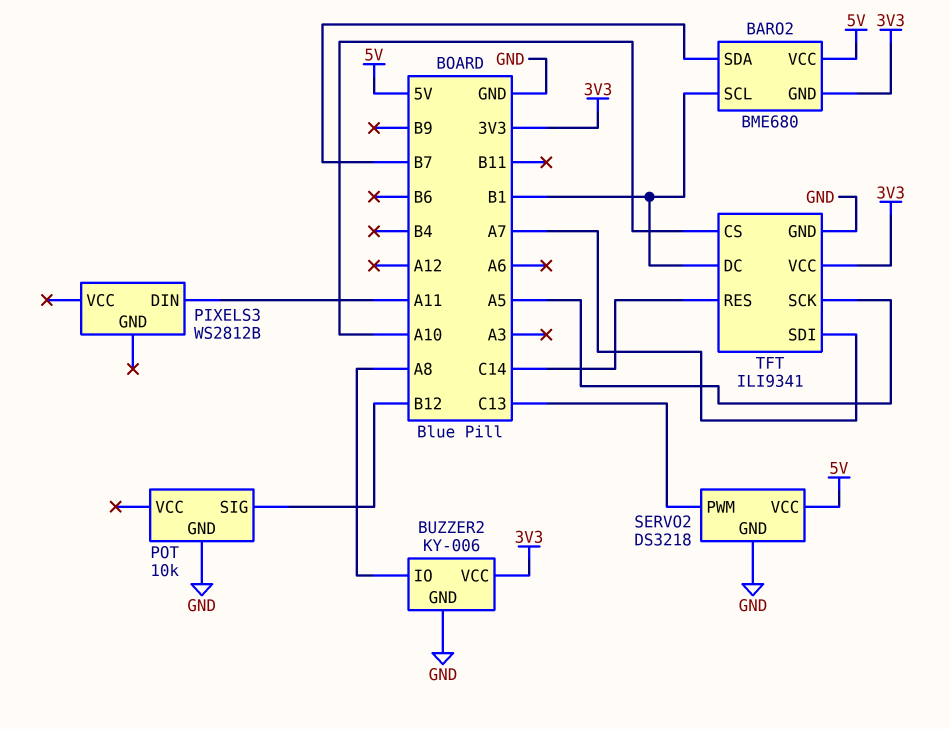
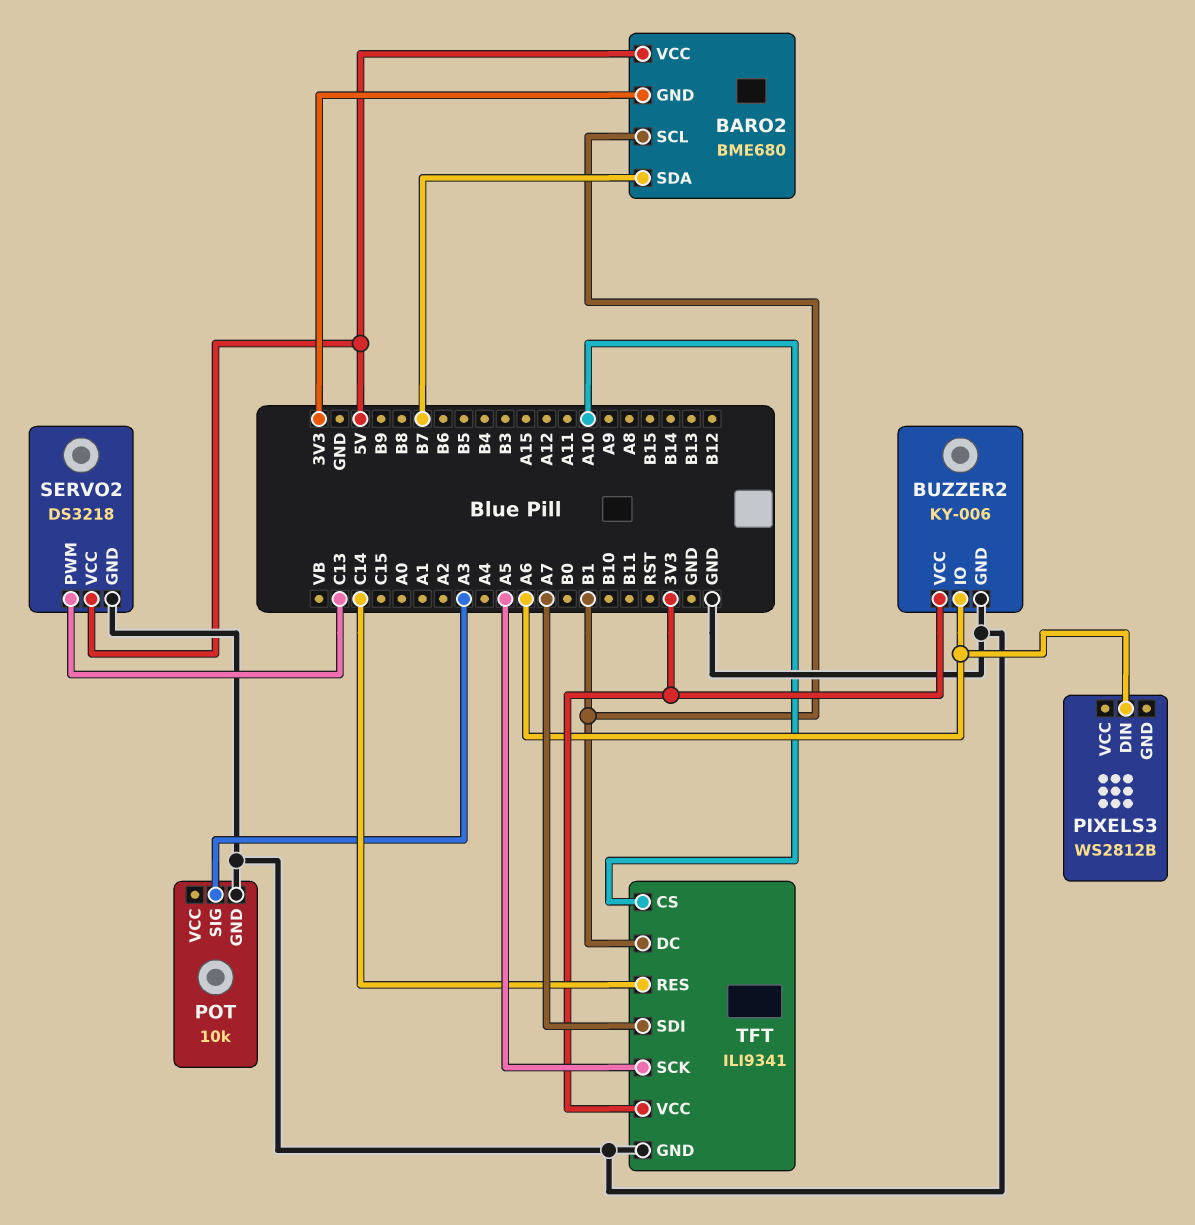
BUZZER2 pin IO: A8 -> A6
PIXELS3 pin DIN: A11 -> A6
POT pin SIG: B12 -> A3

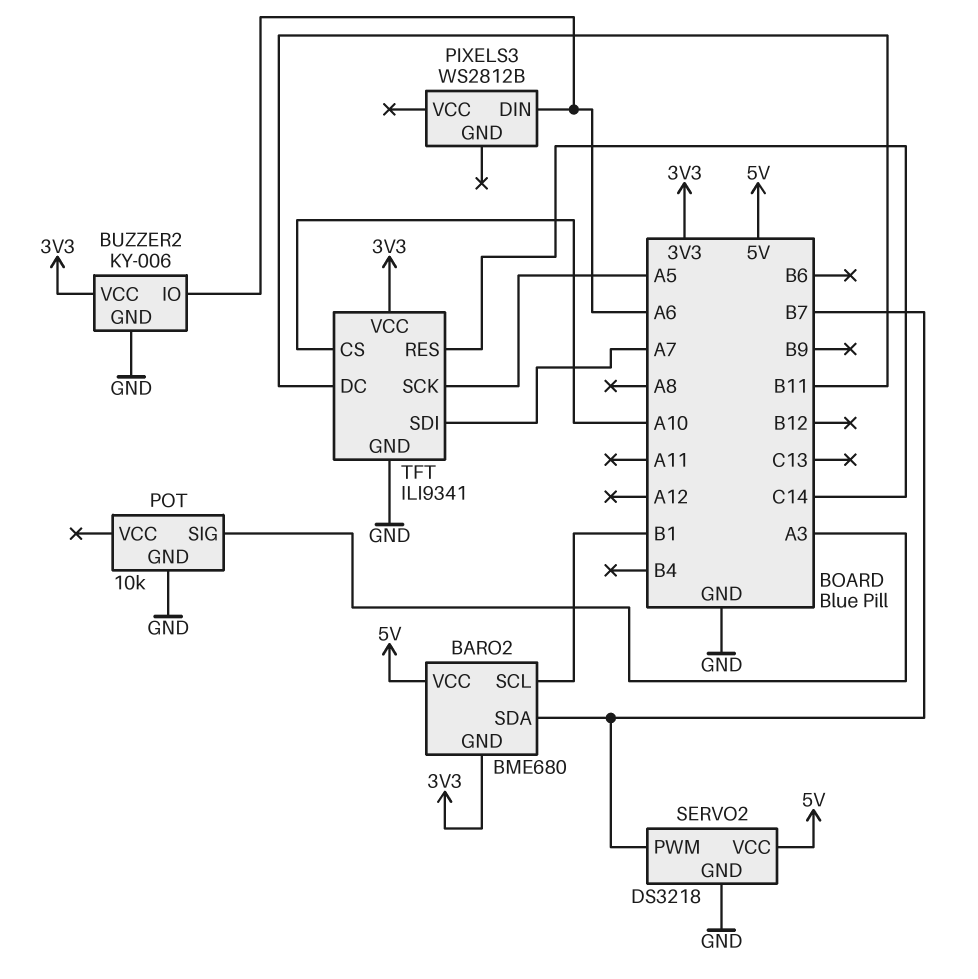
SERVO2 pin PWM: C13 -> B7
TFT pin DC: B1 -> B11

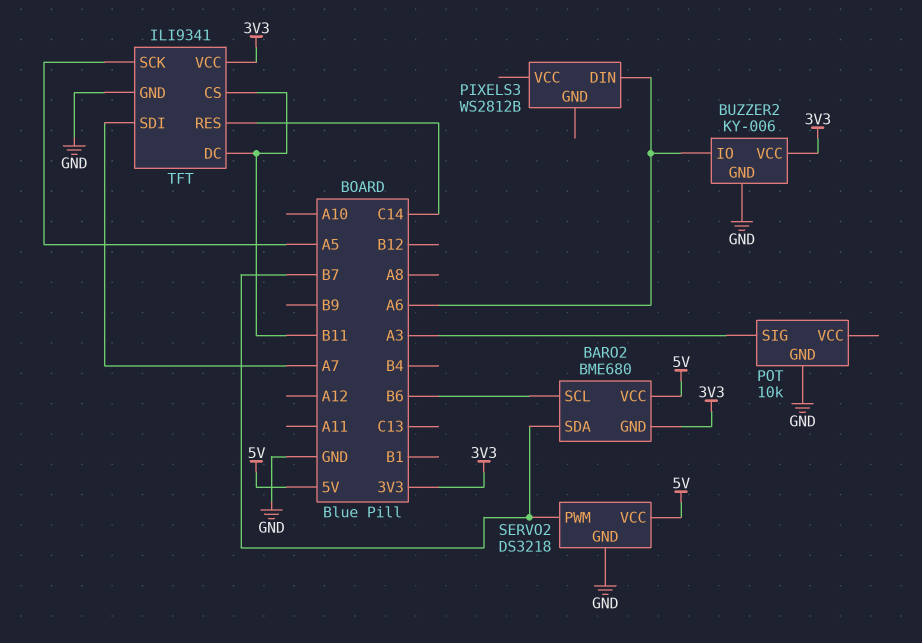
BARO2 pin SCL: B1 -> B6
TFT pin CS: A10 -> B11

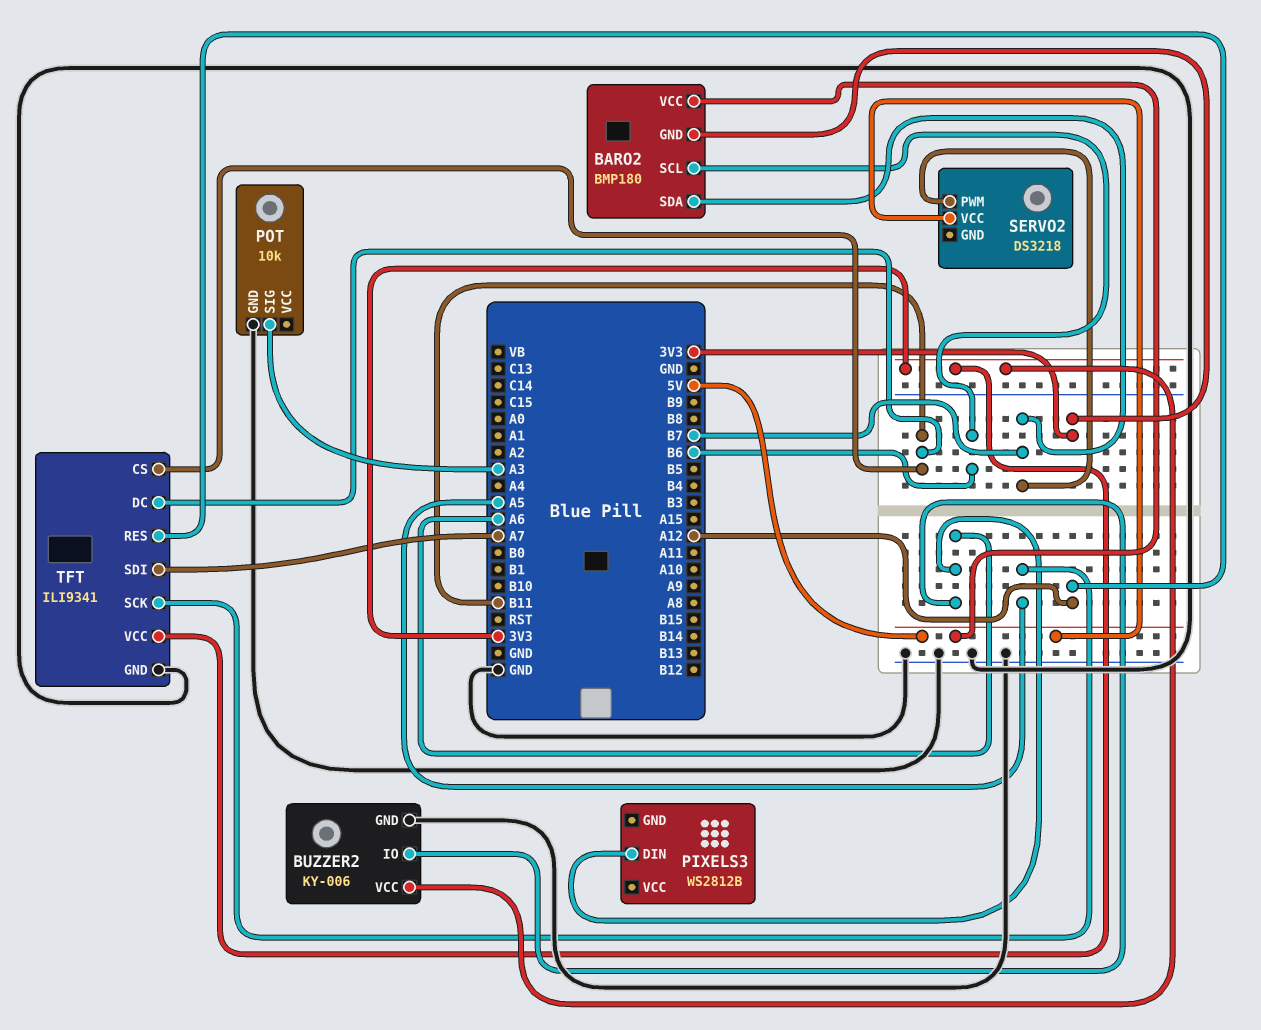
BARO2: BME680 -> BMP180
SERVO2 pin GND: GND -> none
TFT pin RES: C14 -> A12

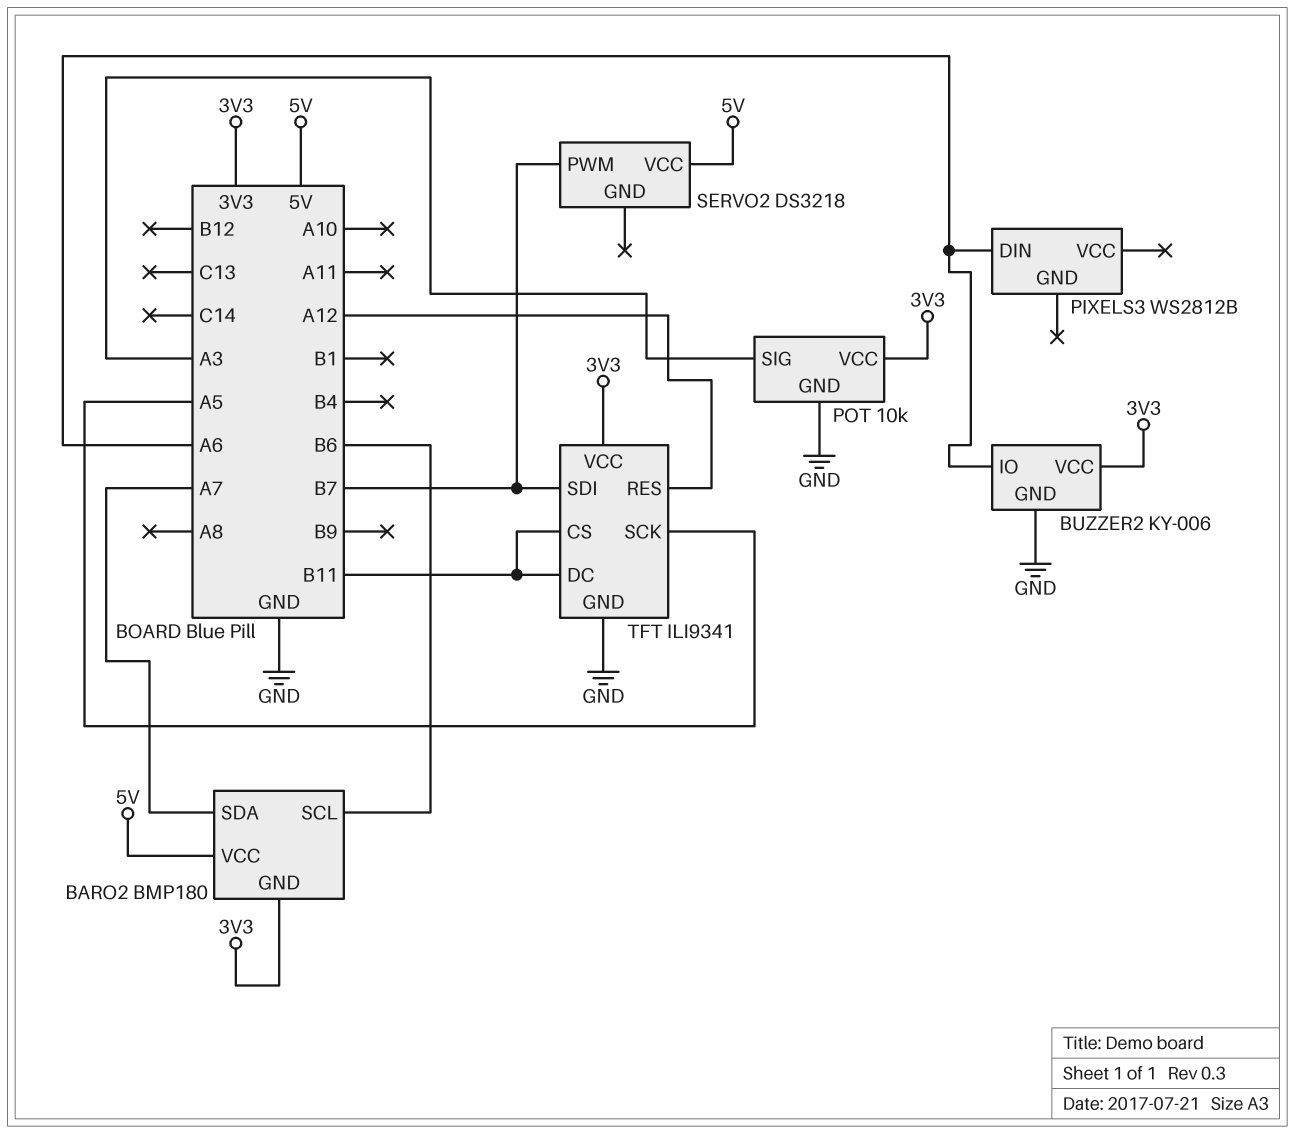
BARO2 pin SDA: B7 -> A7
POT pin VCC: none -> 3V3
TFT pin SDI: A7 -> B7

